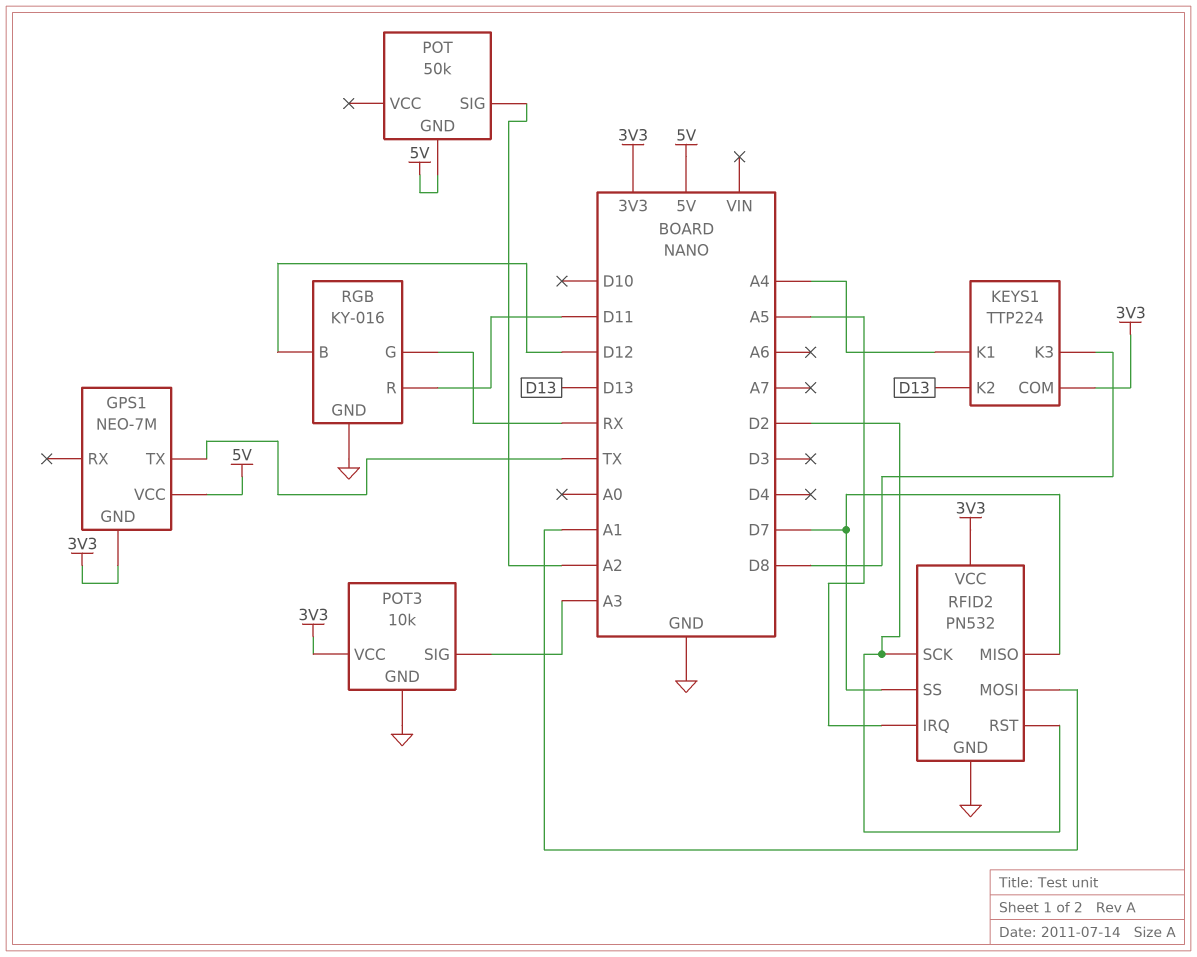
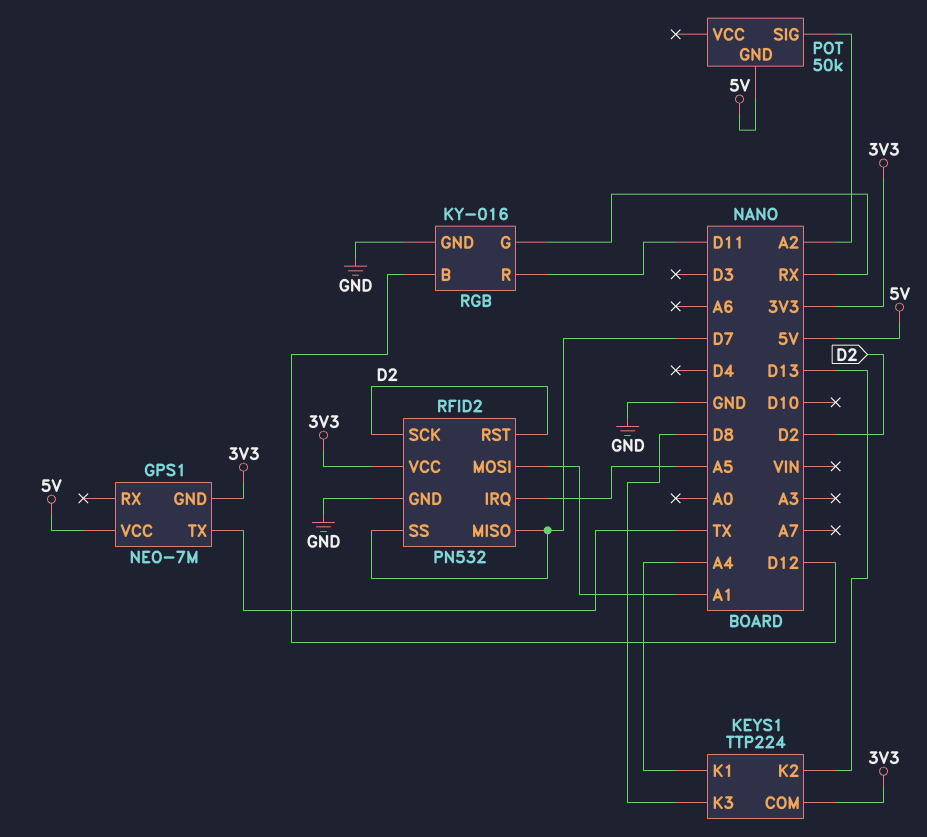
POT3: 10k -> none
POT3 pin GND: GND -> none
POT3 pin SIG: A3 -> none
POT3 pin VCC: 3V3 -> none

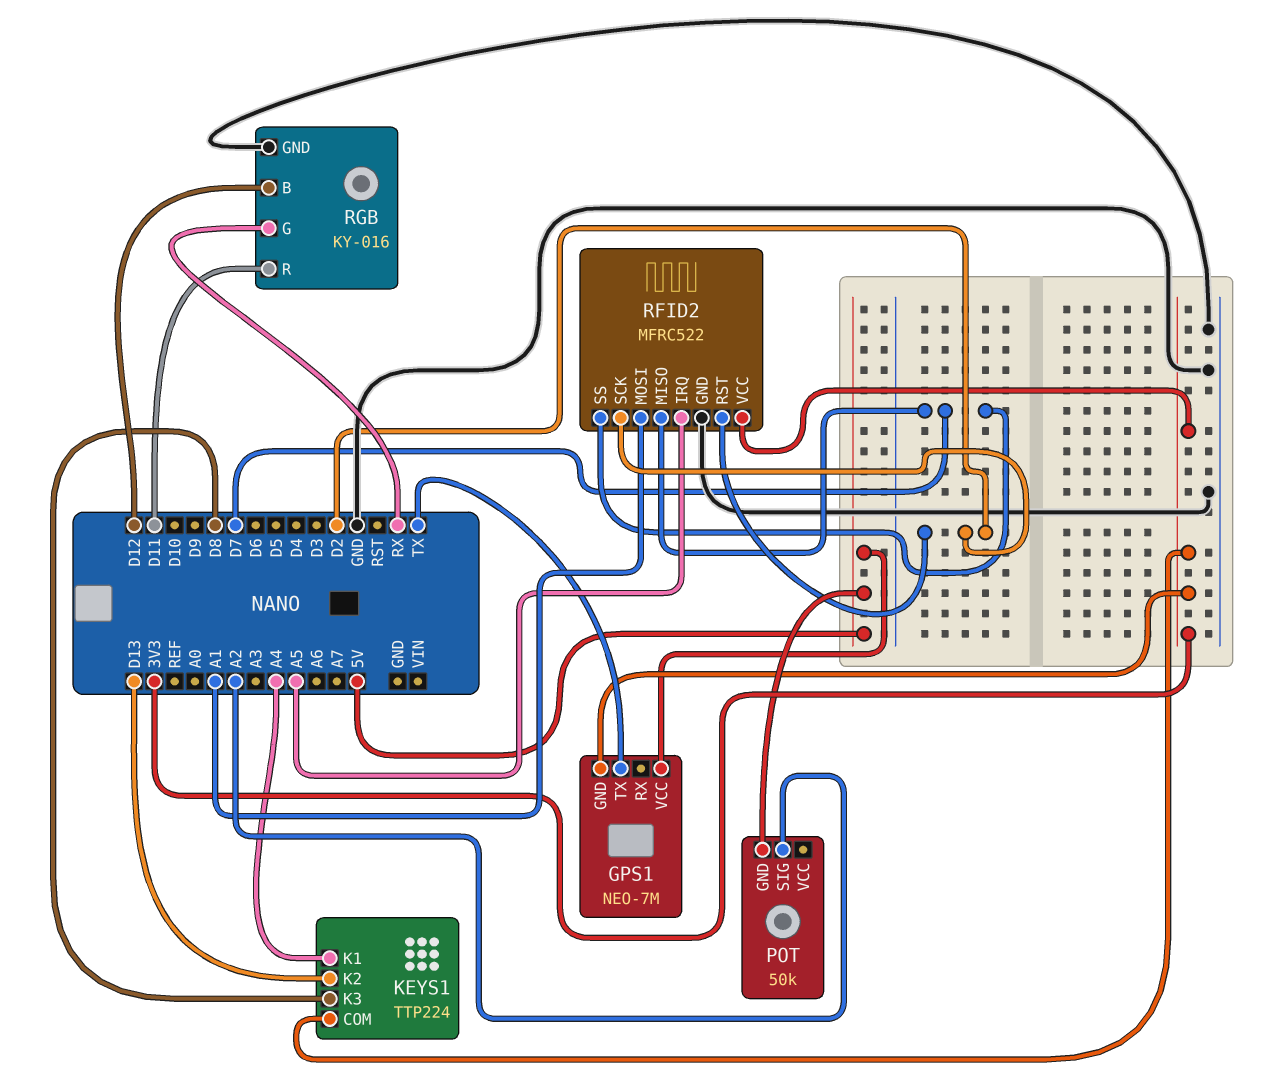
RFID2: PN532 -> MFRC522

